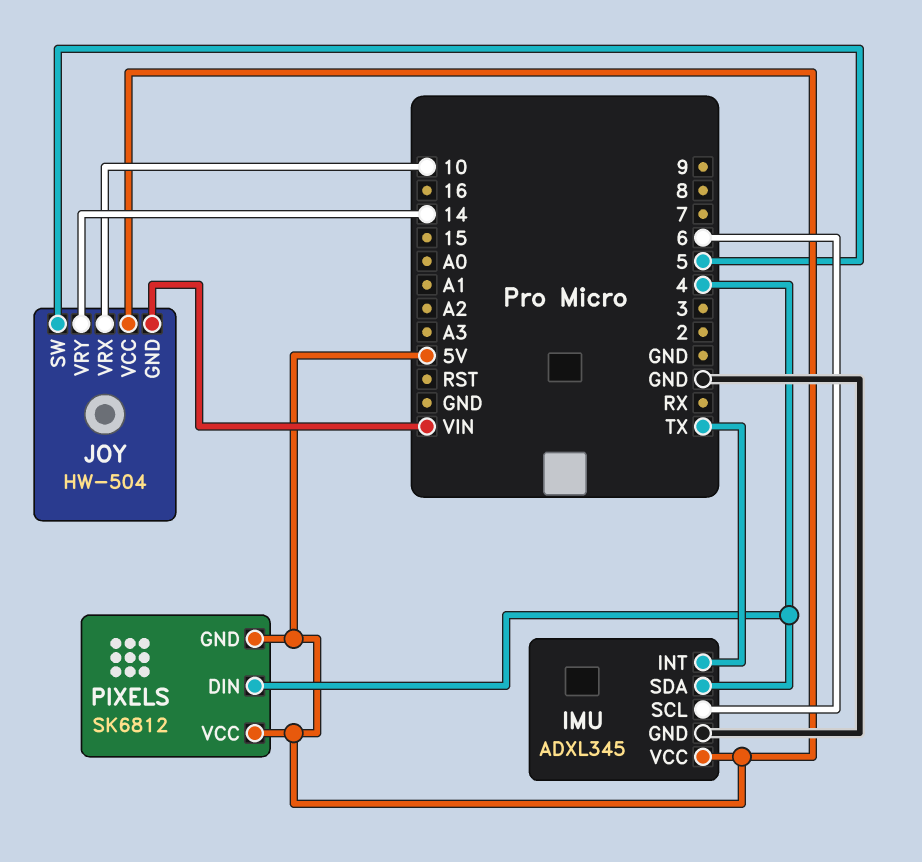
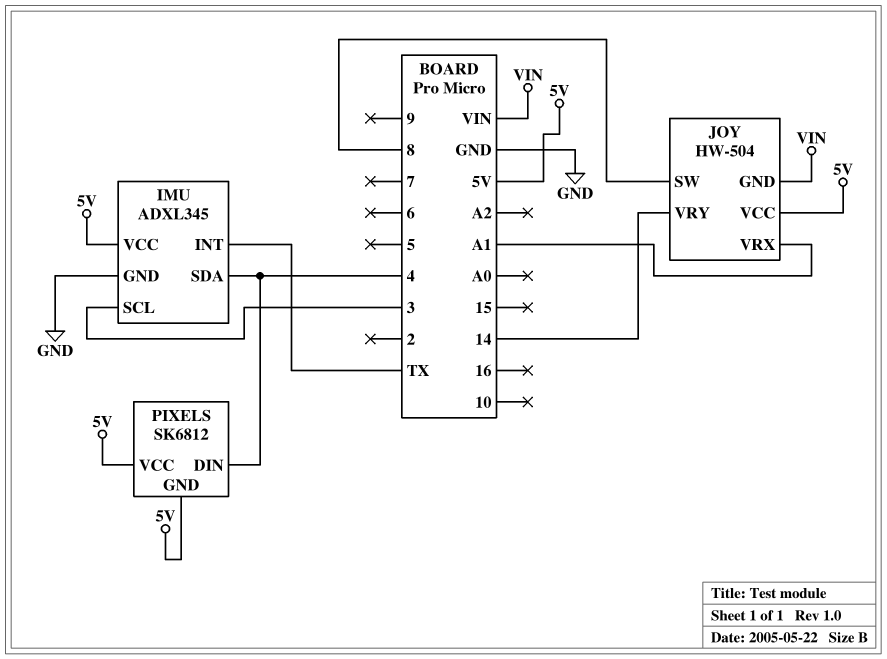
IMU pin SCL: 6 -> 3
JOY pin SW: 5 -> 8
JOY pin VRX: 10 -> A1

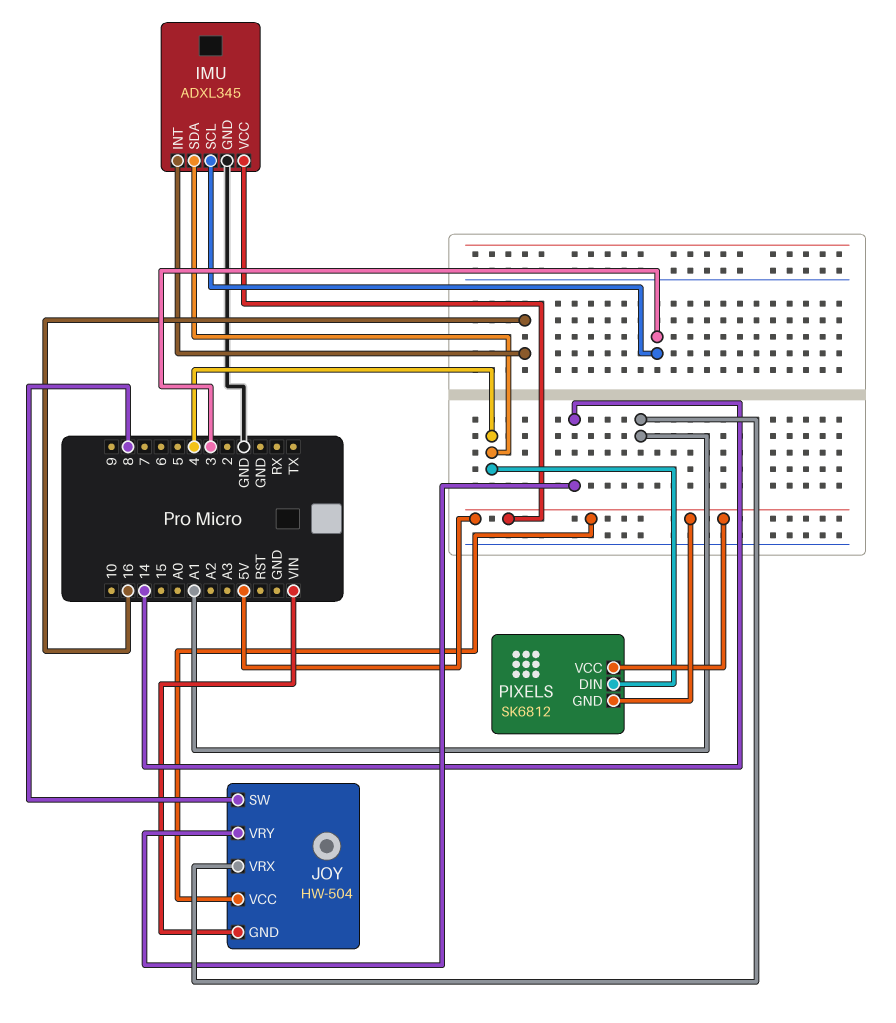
IMU pin INT: TX -> 16

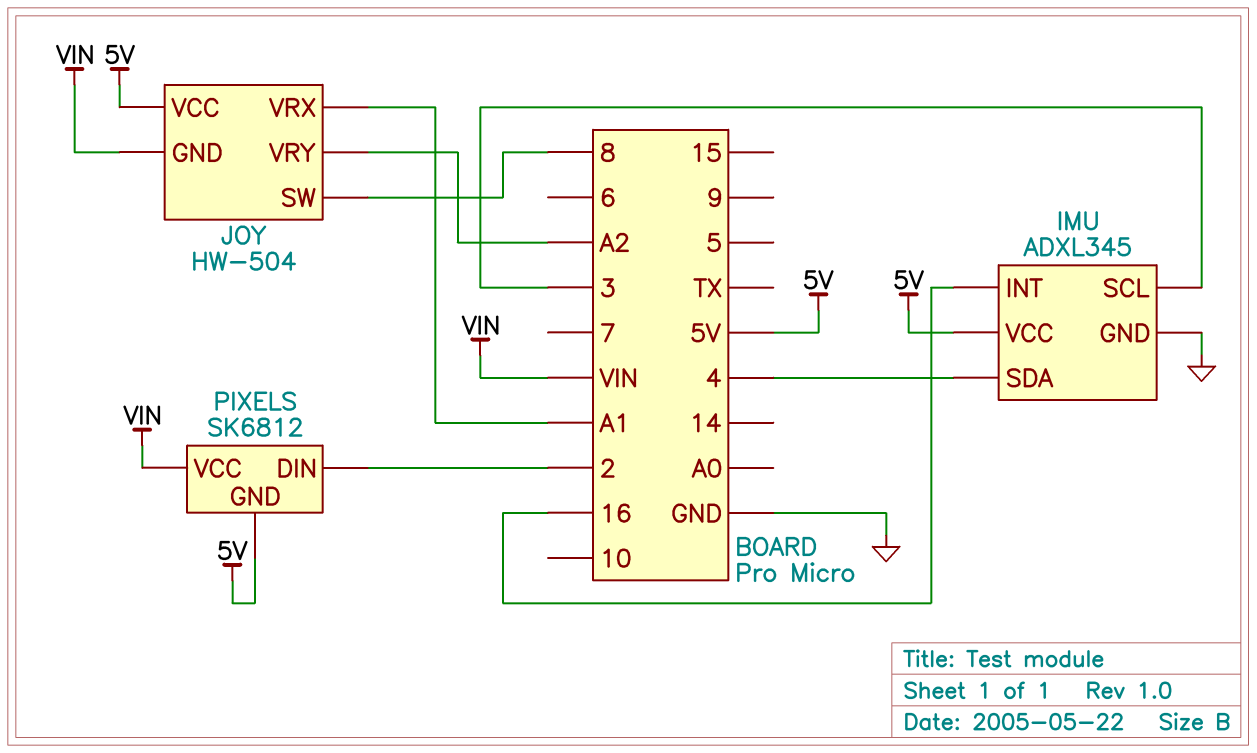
JOY pin VRY: 14 -> A2
PIXELS pin DIN: 4 -> 2
PIXELS pin VCC: 5V -> VIN

